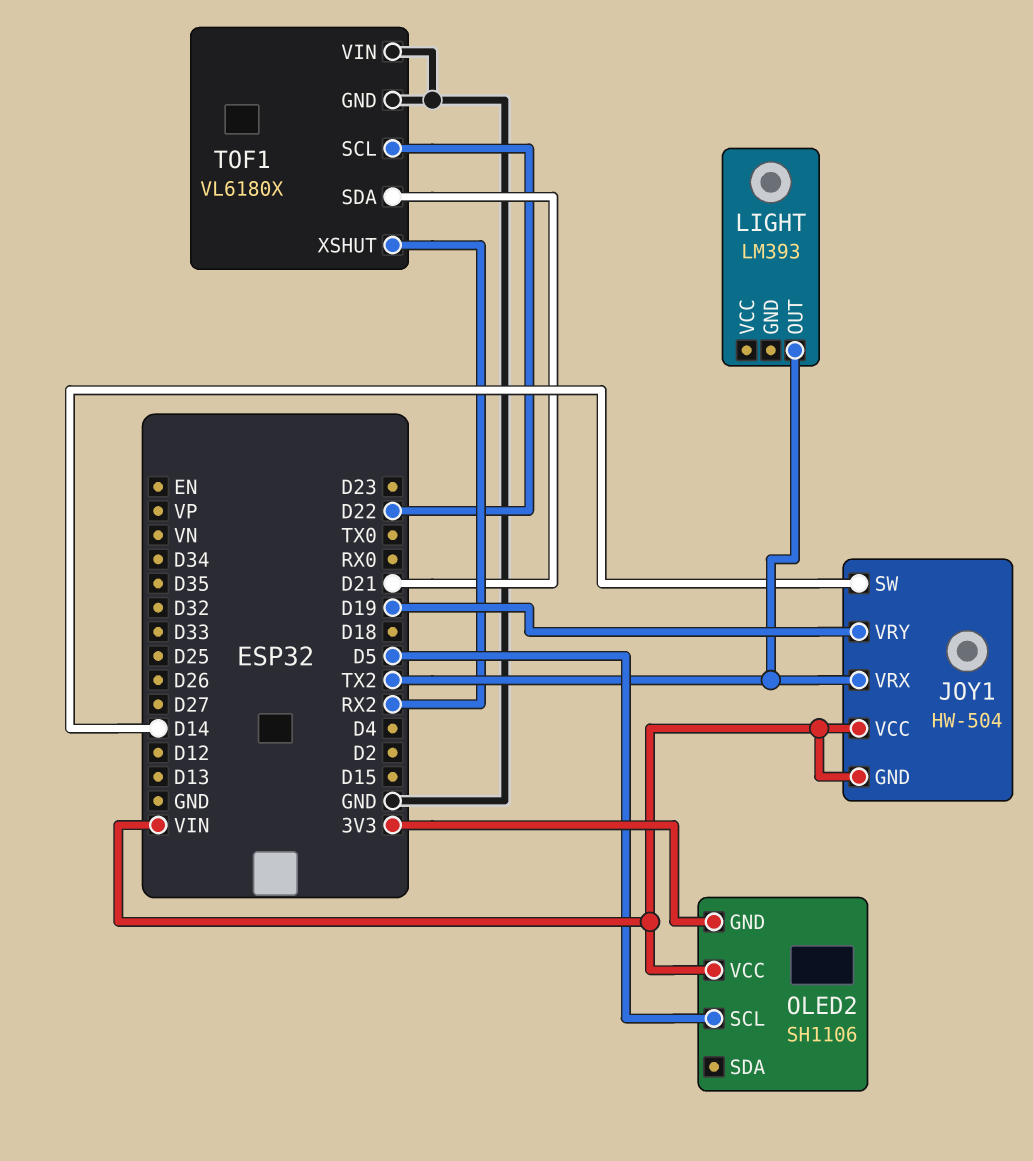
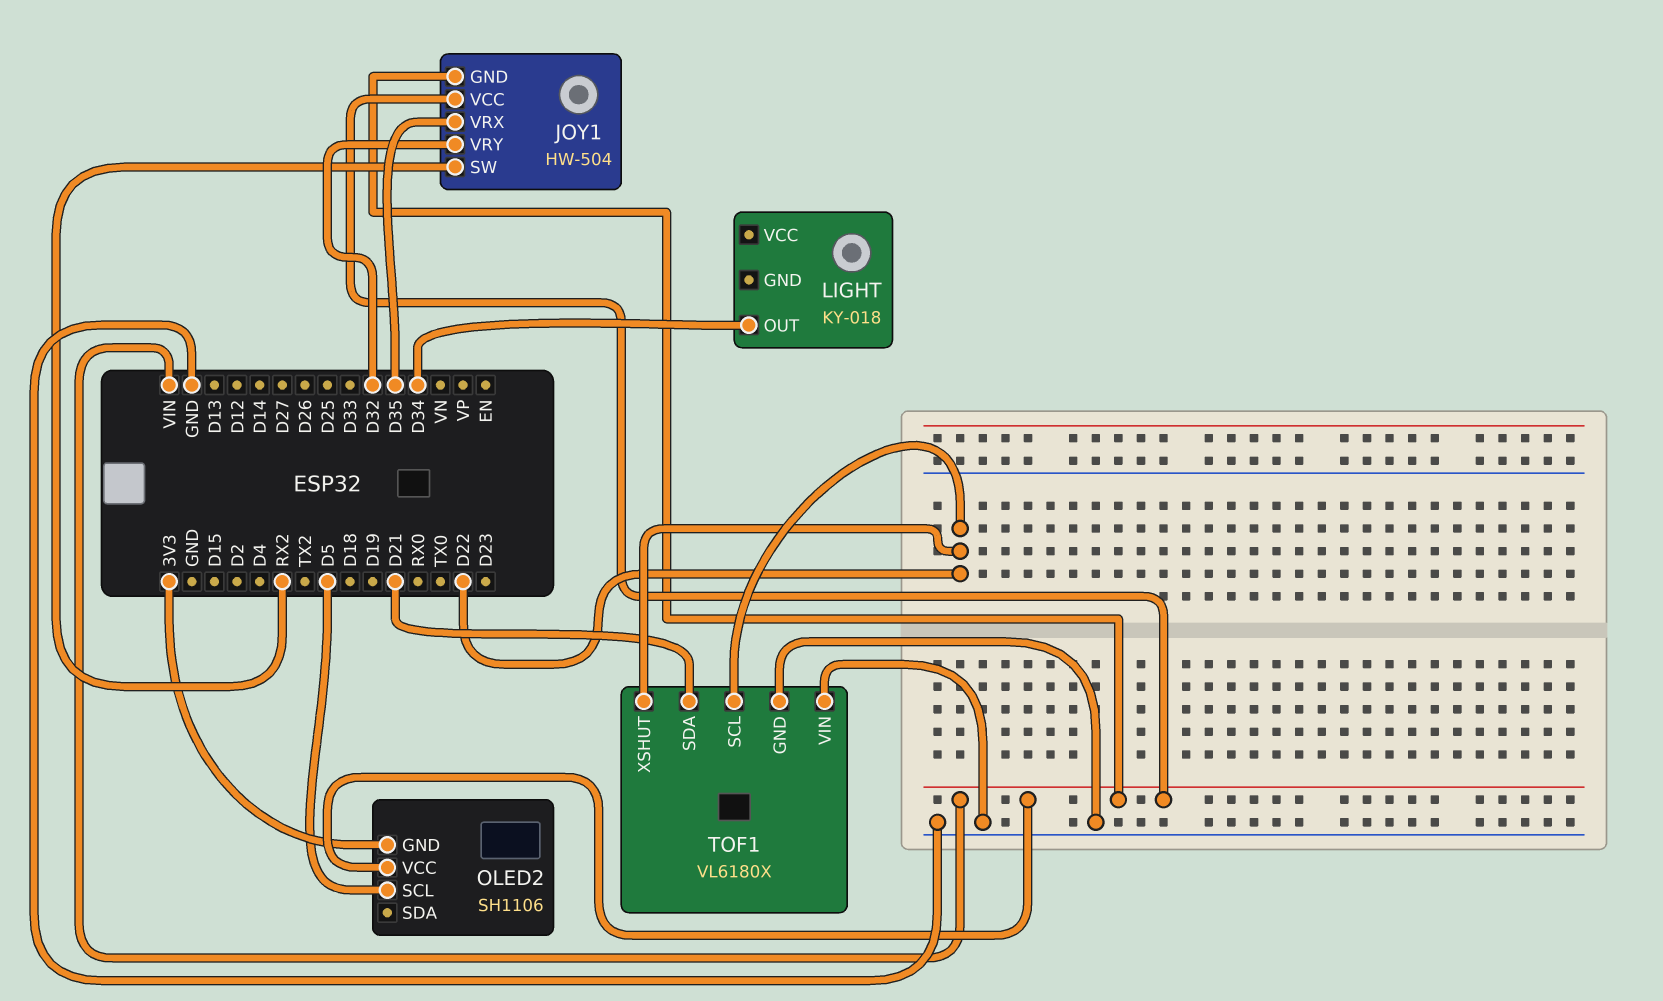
JOY1 pin SW: D14 -> RX2
JOY1 pin VRX: TX2 -> D35
JOY1 pin VRY: D19 -> D32
LIGHT: LM393 -> KY-018
LIGHT pin OUT: TX2 -> D34
TOF1 pin XSHUT: RX2 -> D22

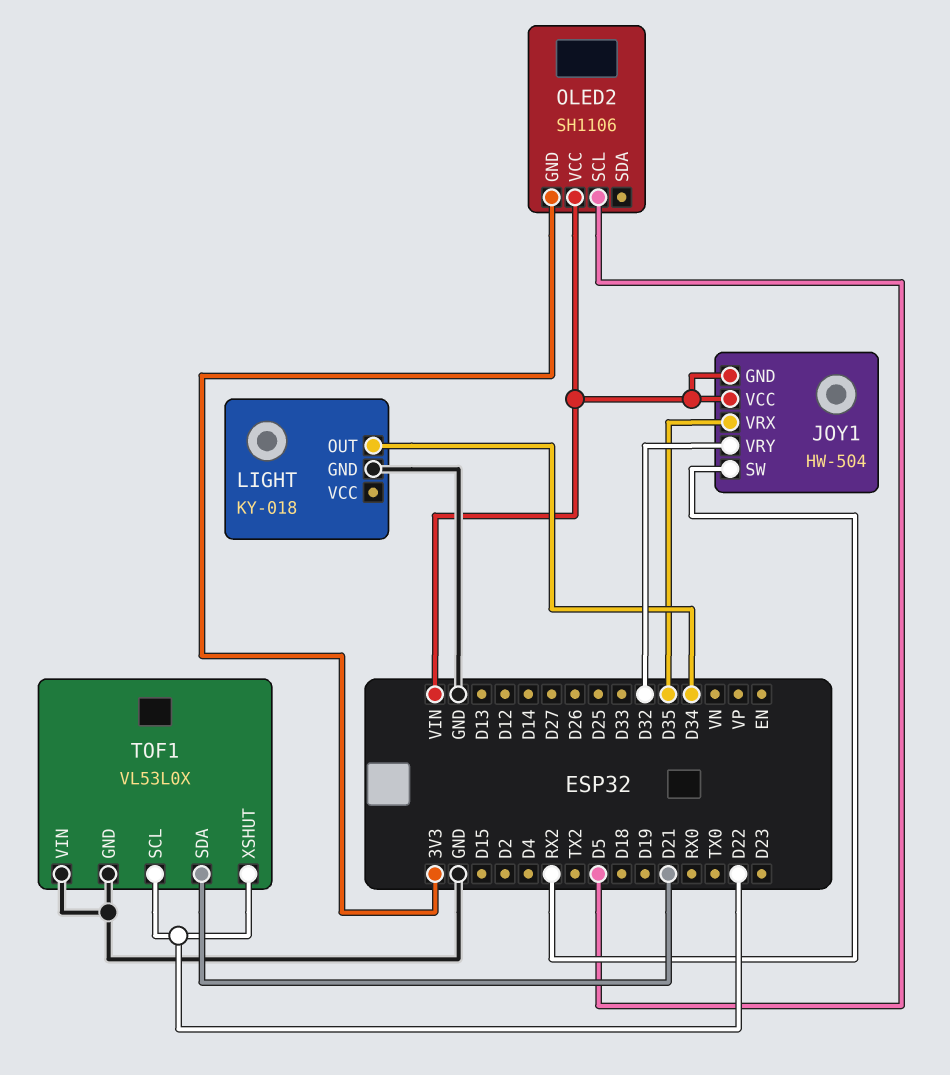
LIGHT pin GND: none -> GND
TOF1: VL6180X -> VL53L0X

